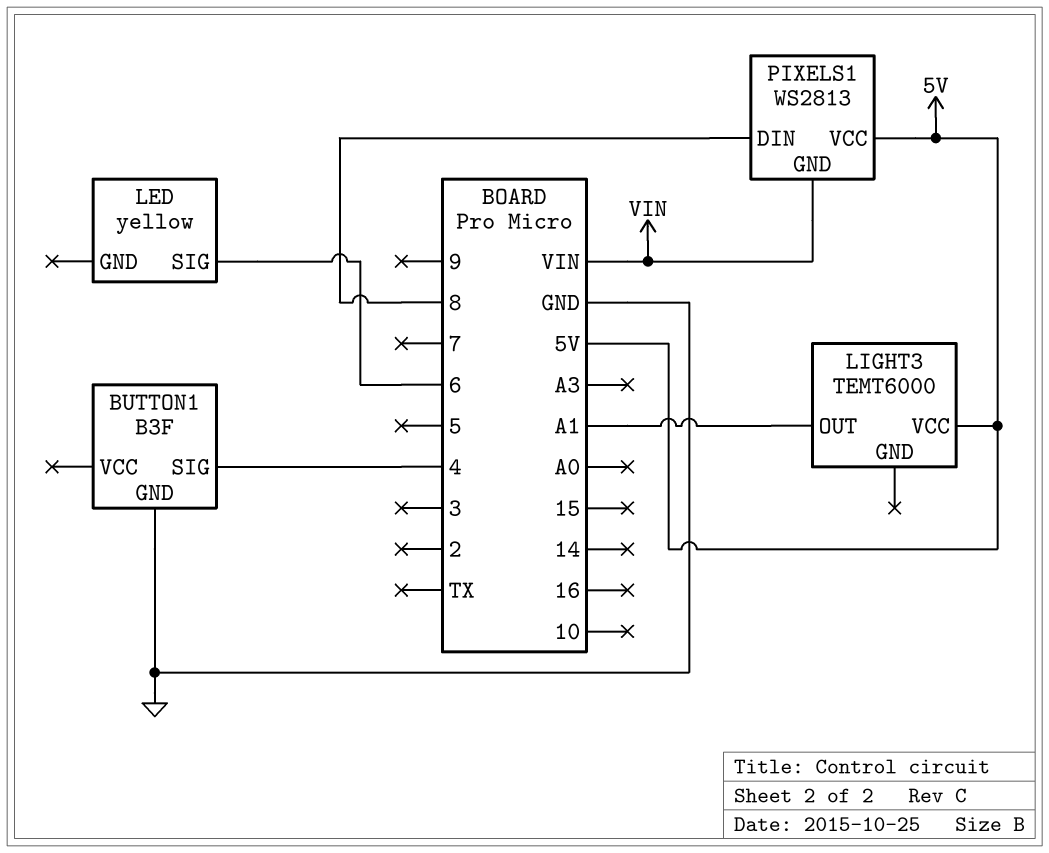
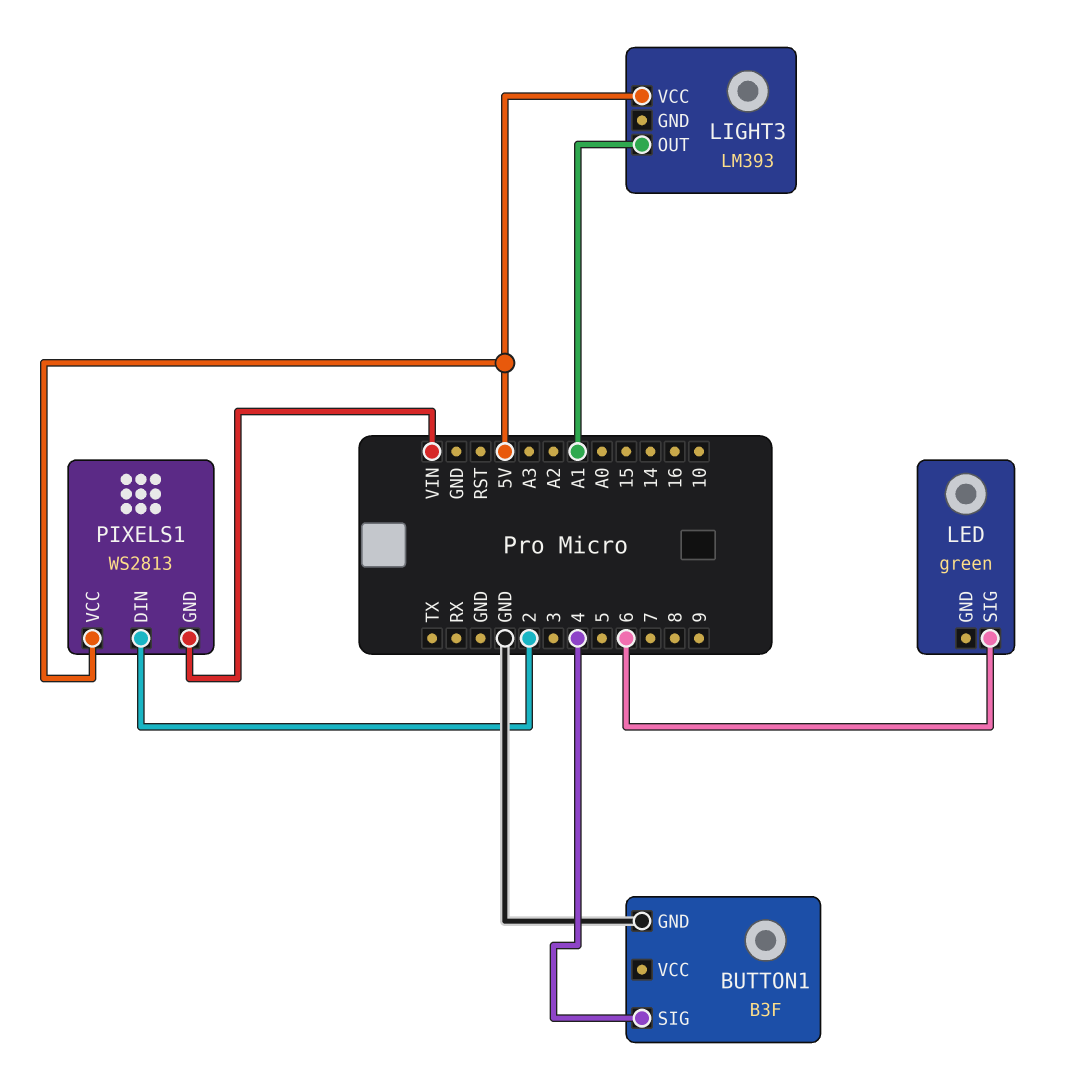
LED: yellow -> green
LIGHT3: TEMT6000 -> LM393
PIXELS1 pin DIN: 8 -> 2

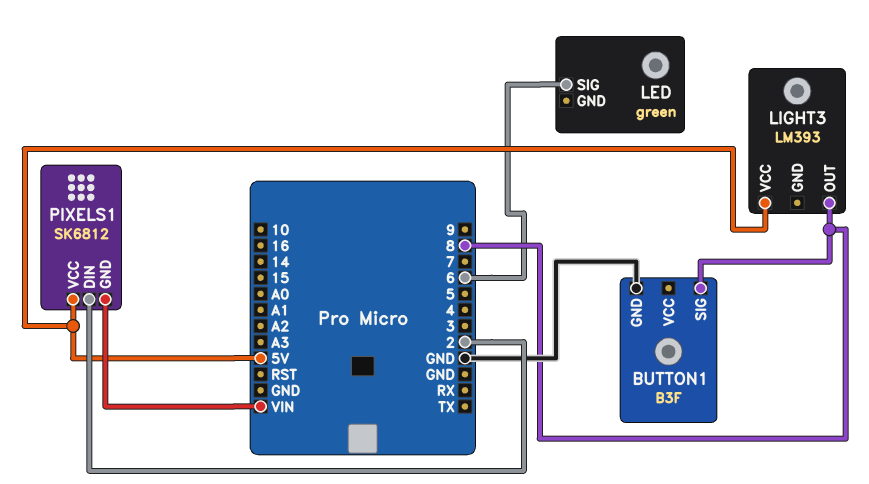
BUTTON1 pin SIG: 4 -> 8
LIGHT3 pin OUT: A1 -> 8
PIXELS1: WS2813 -> SK6812

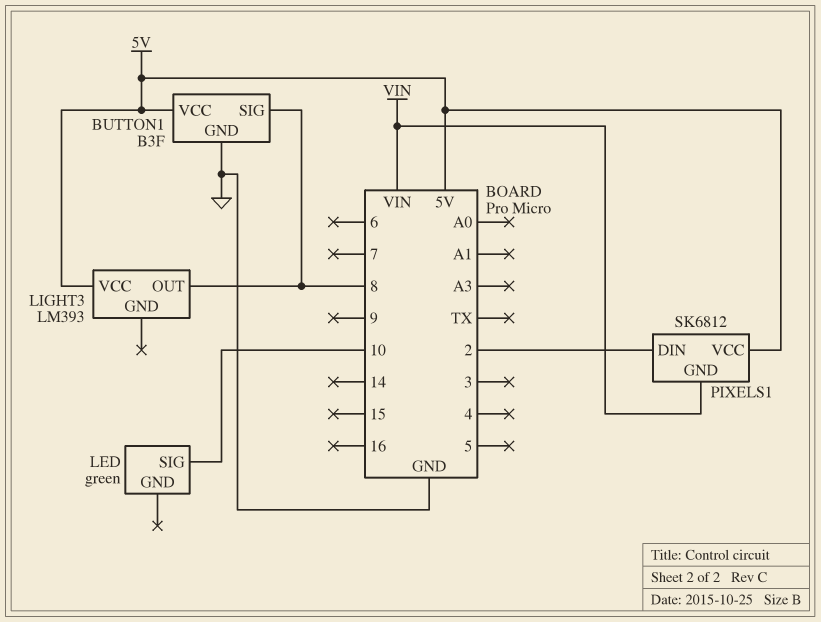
BUTTON1 pin VCC: none -> 5V
LED pin SIG: 6 -> 10

